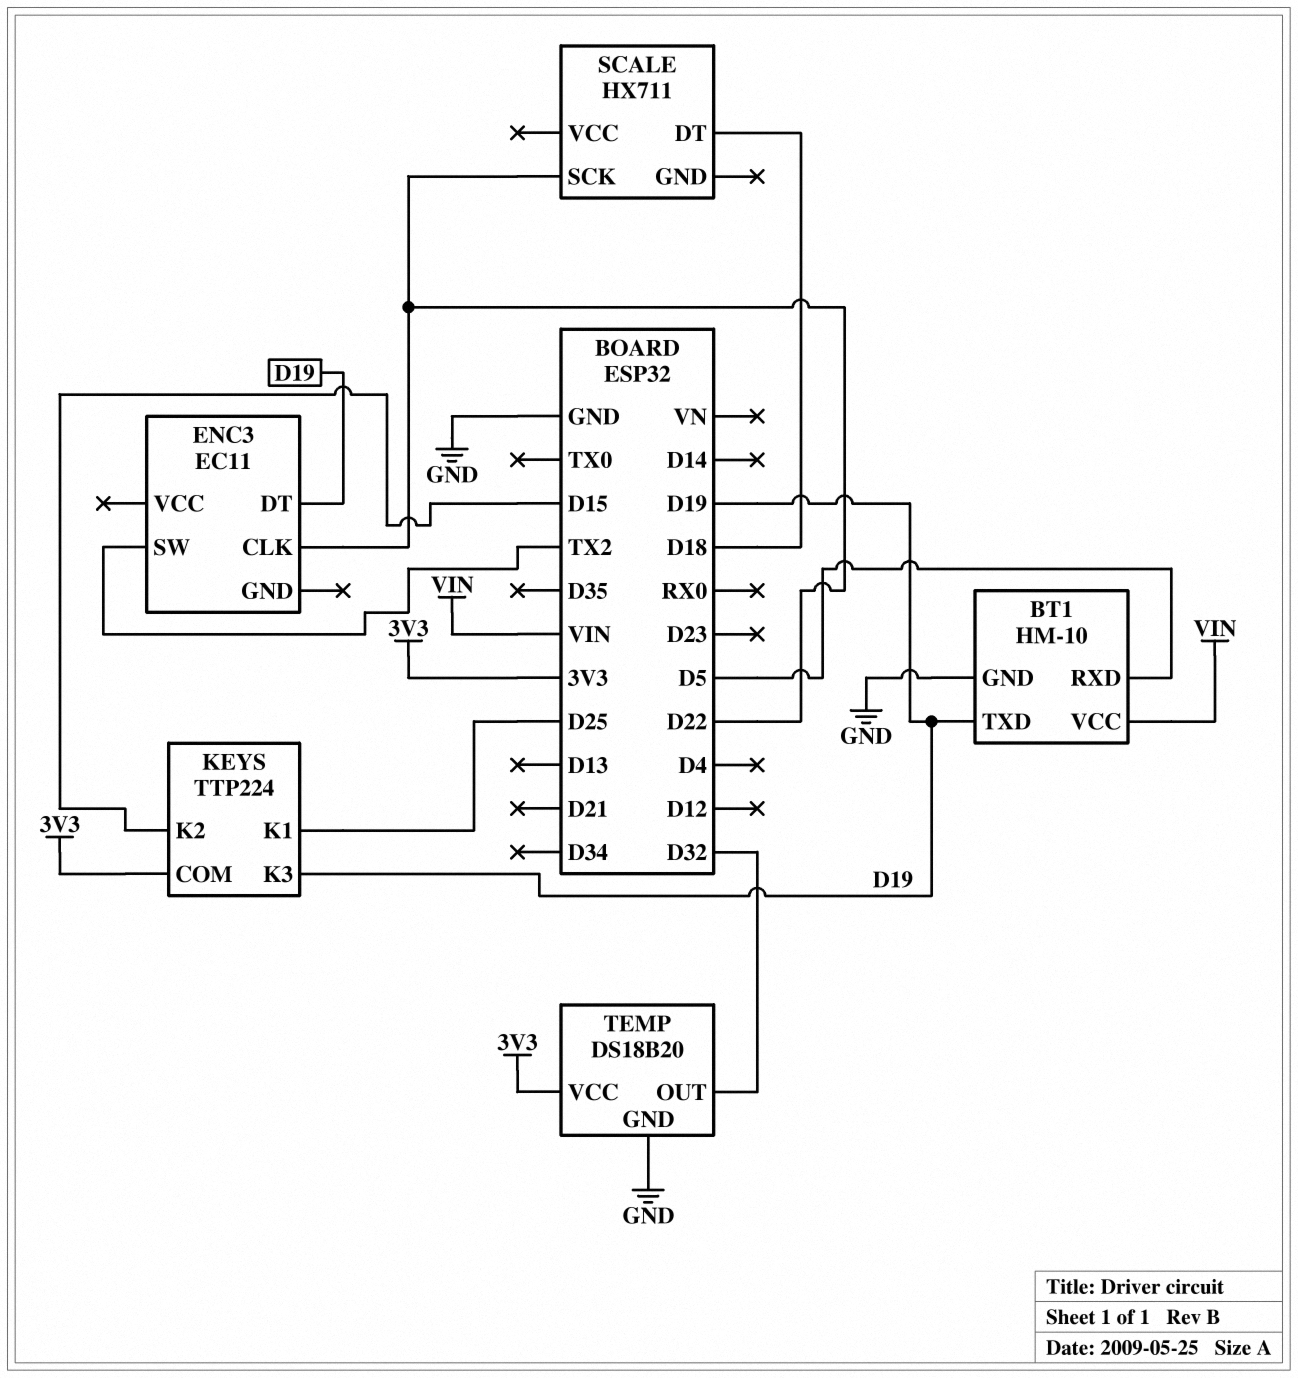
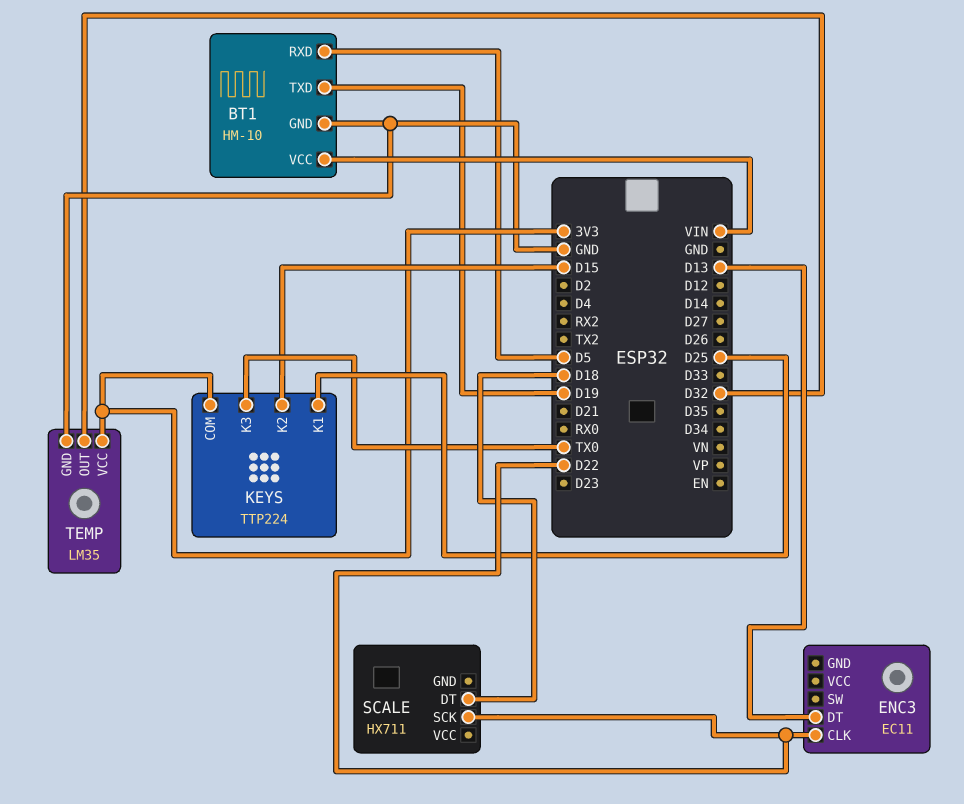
ENC3 pin DT: D19 -> D13
ENC3 pin SW: TX2 -> none
KEYS pin K3: D19 -> TX0
TEMP: DS18B20 -> LM35

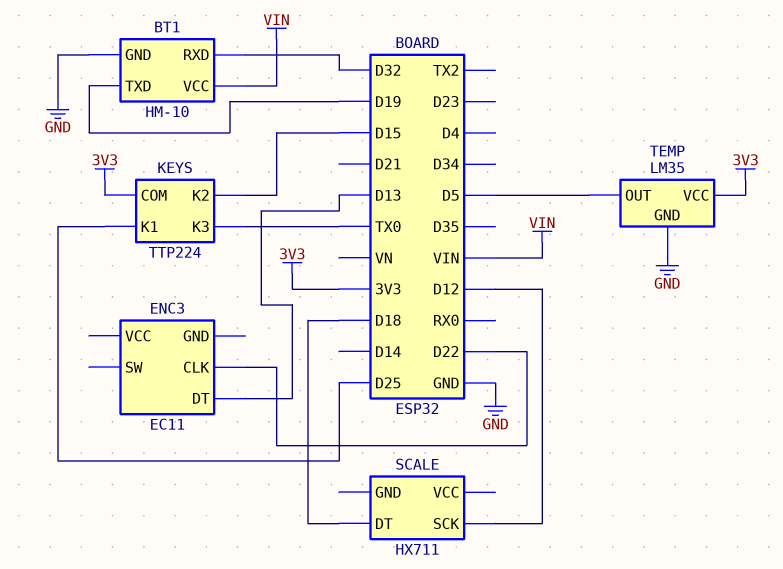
BT1 pin RXD: D5 -> D32
SCALE pin SCK: D22 -> D12
TEMP pin OUT: D32 -> D5

